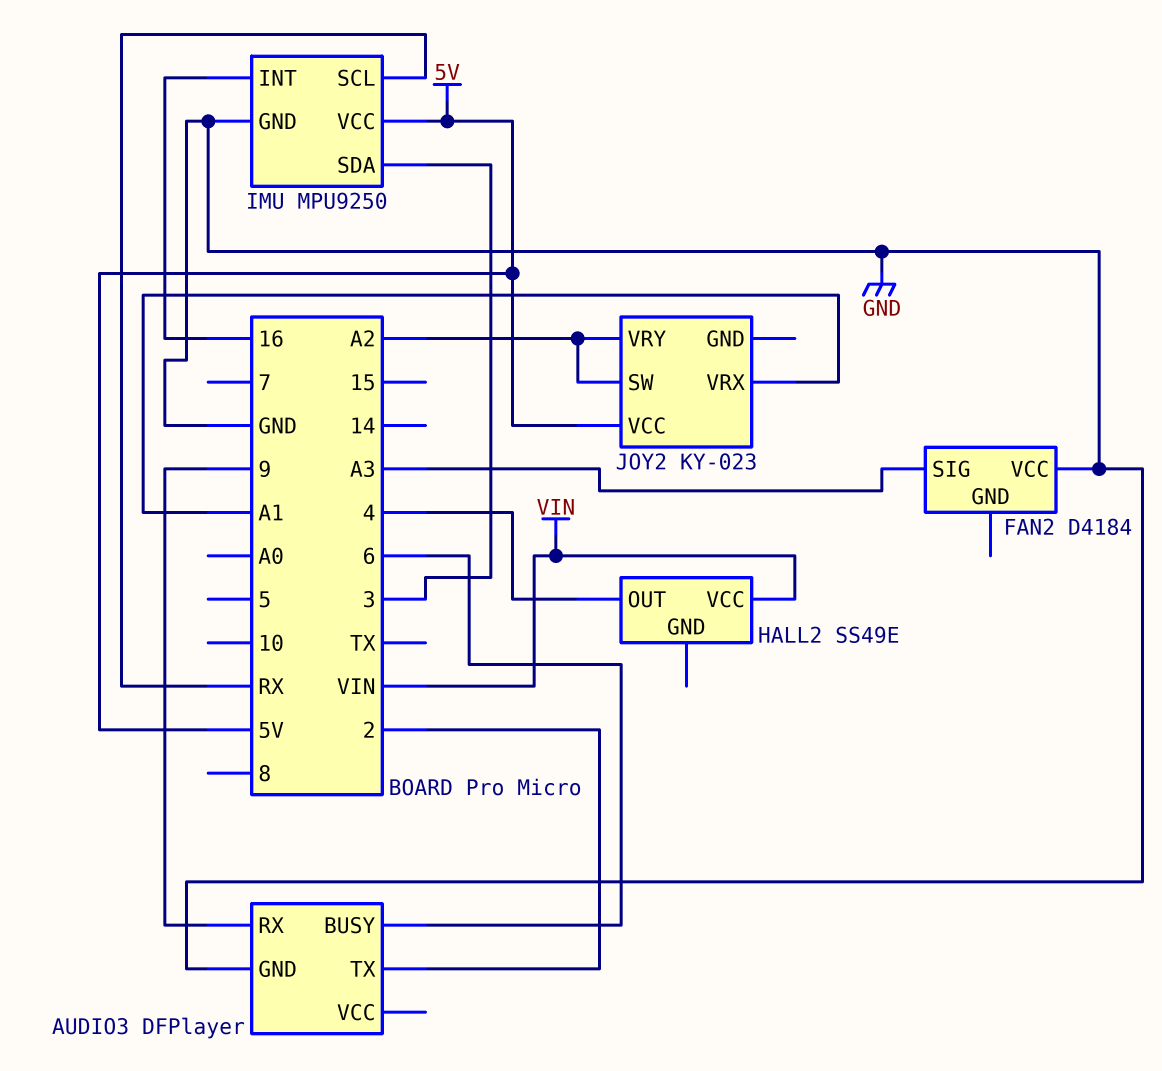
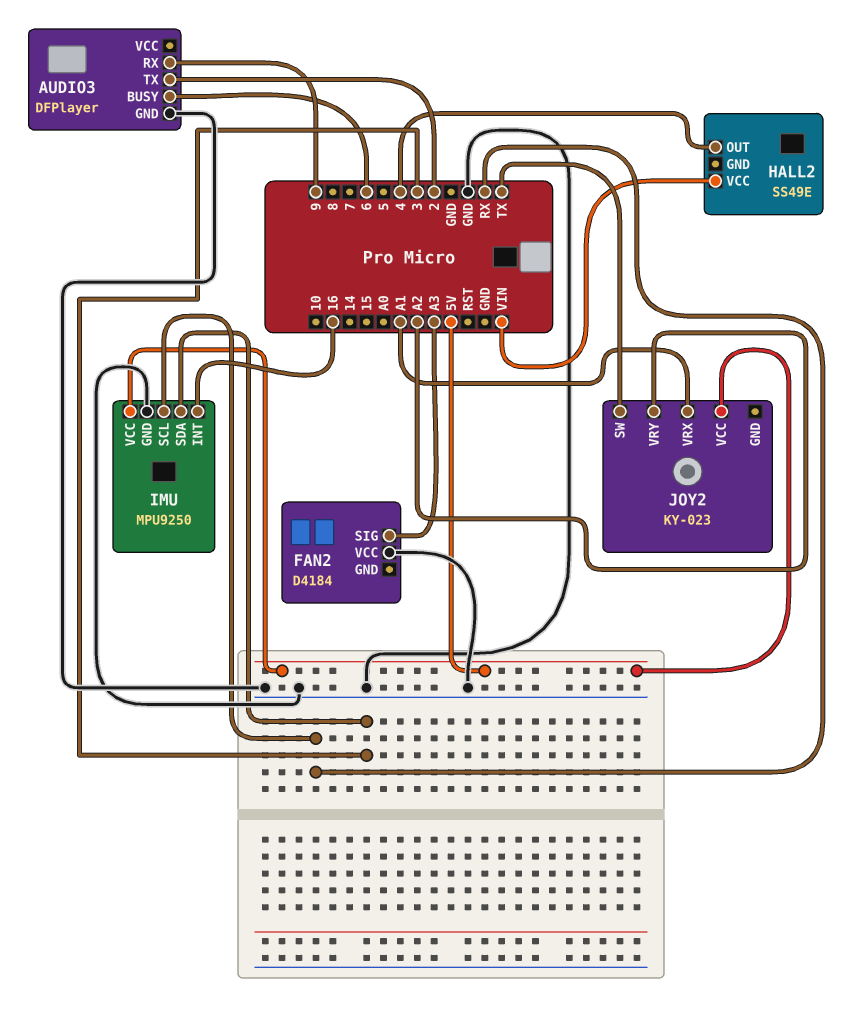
JOY2 pin SW: A2 -> TX

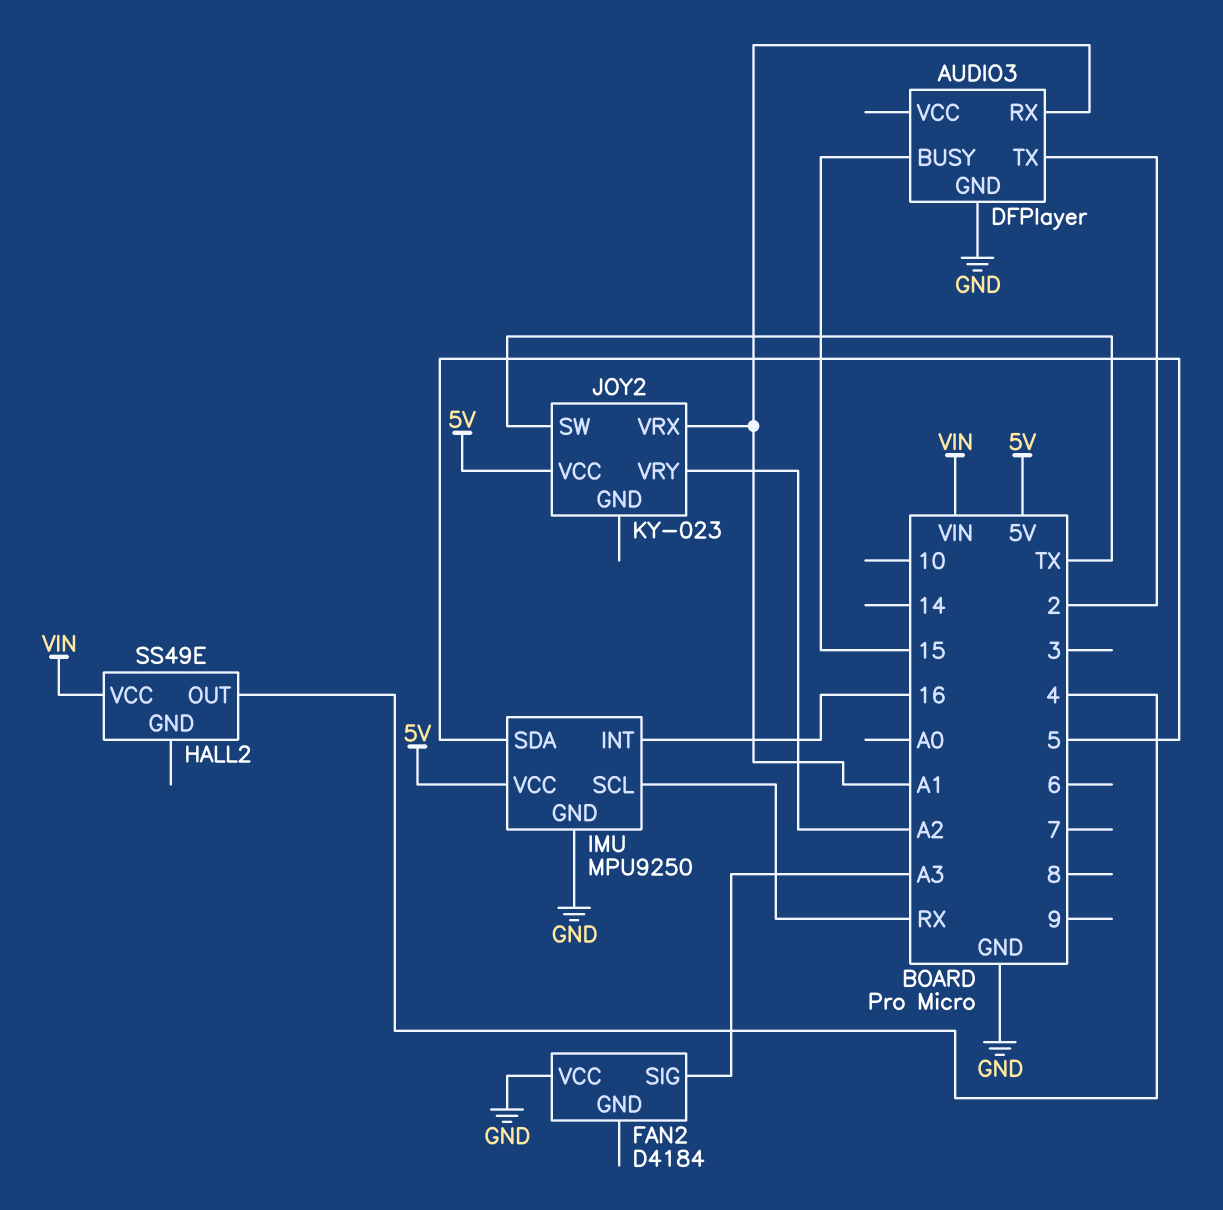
AUDIO3 pin BUSY: 6 -> 15
AUDIO3 pin RX: 9 -> A1
IMU pin SDA: 3 -> 5

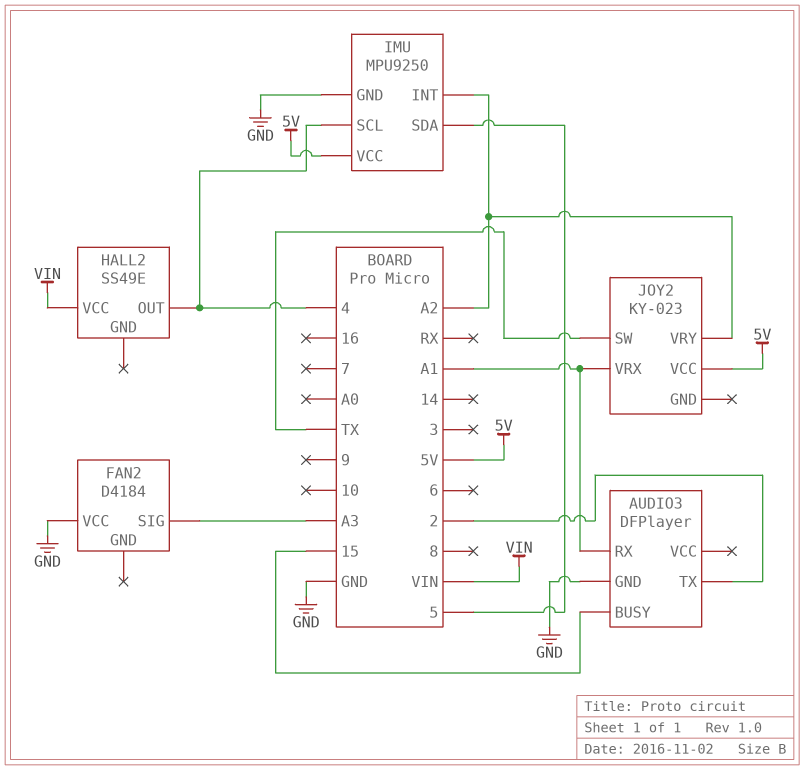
IMU pin INT: 16 -> A2
IMU pin SCL: RX -> 4

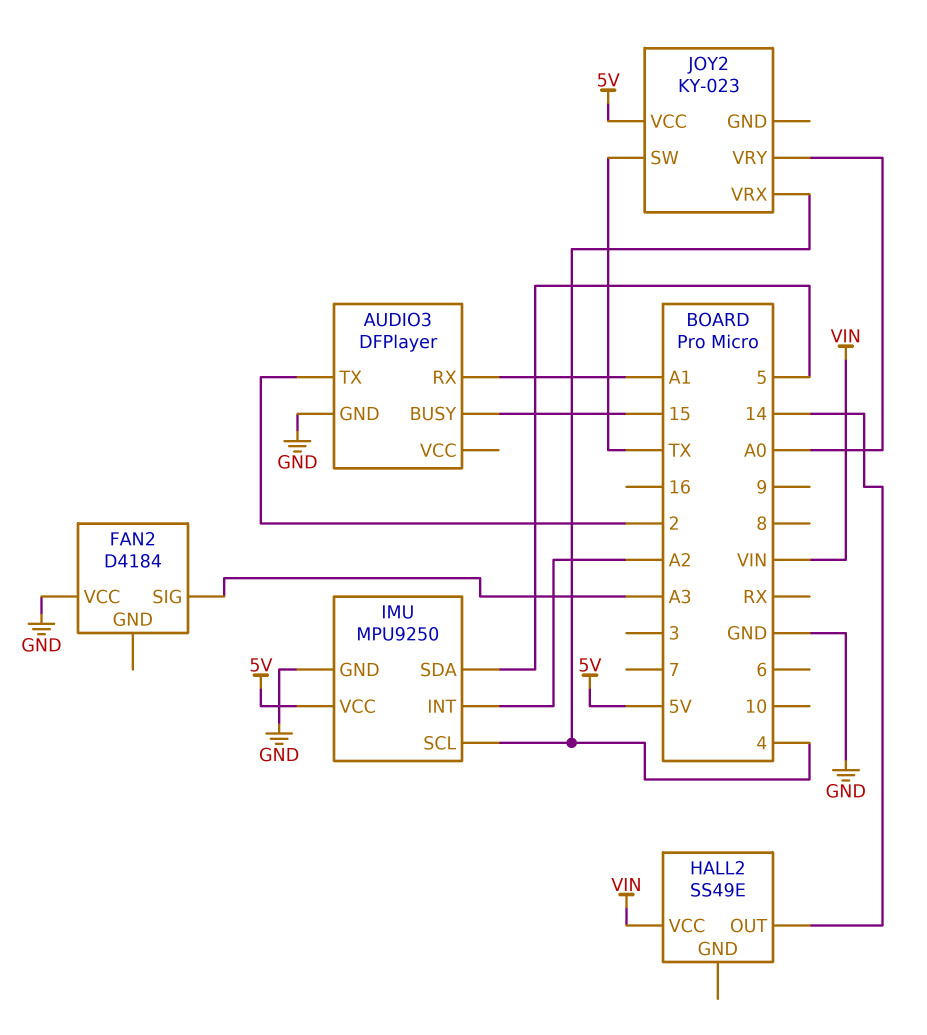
HALL2 pin OUT: 4 -> 14
JOY2 pin VRX: A1 -> 4
JOY2 pin VRY: A2 -> A0

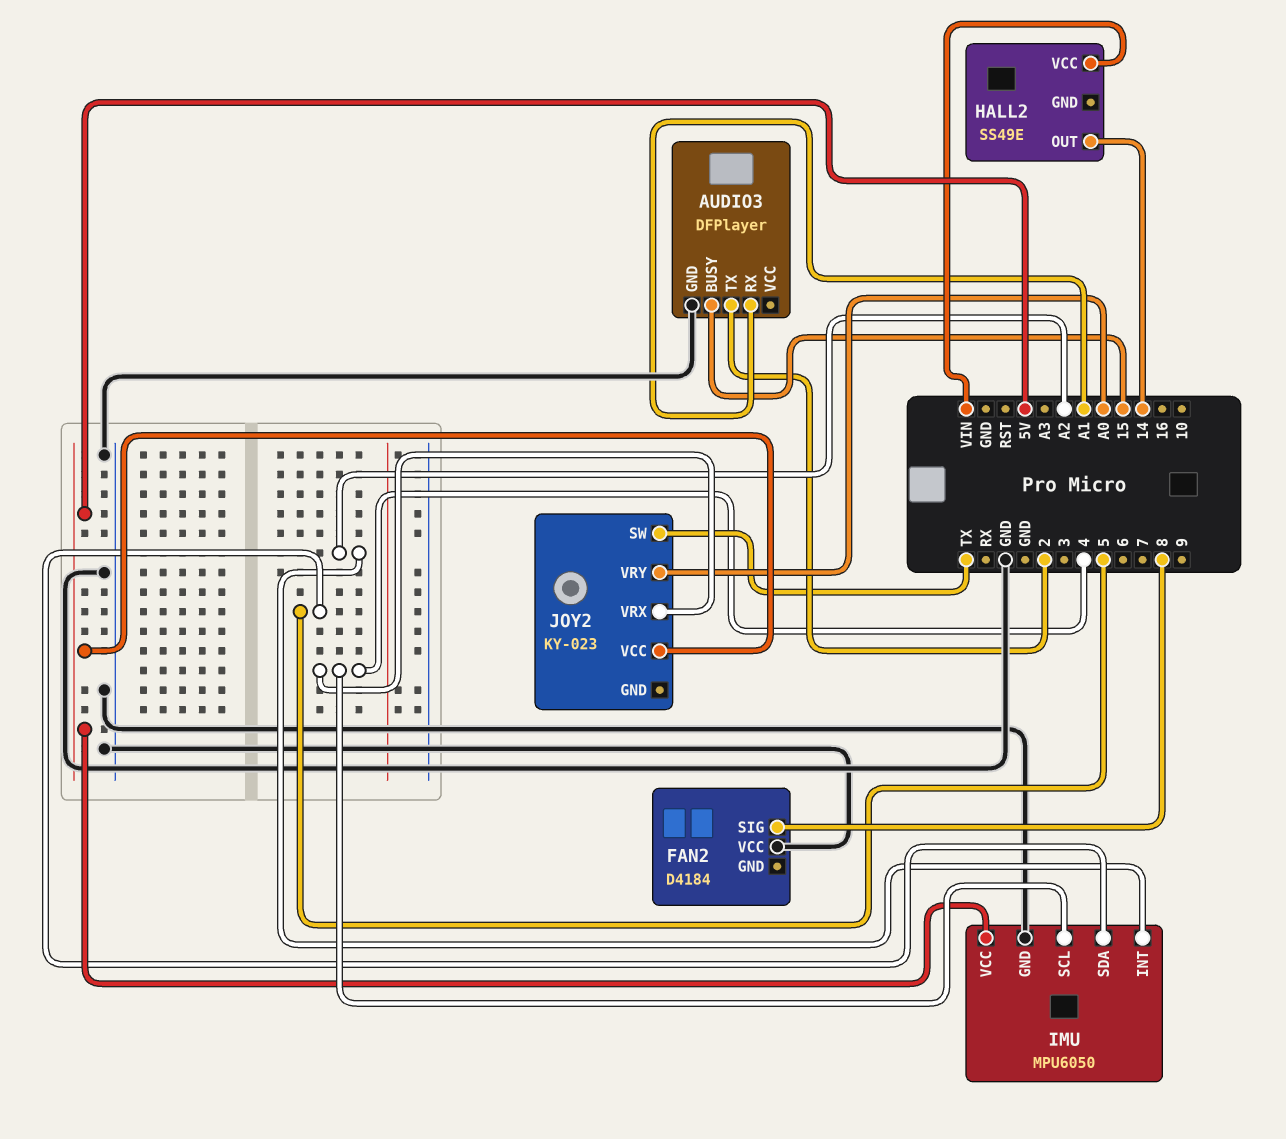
FAN2 pin SIG: A3 -> 8
IMU: MPU9250 -> MPU6050

